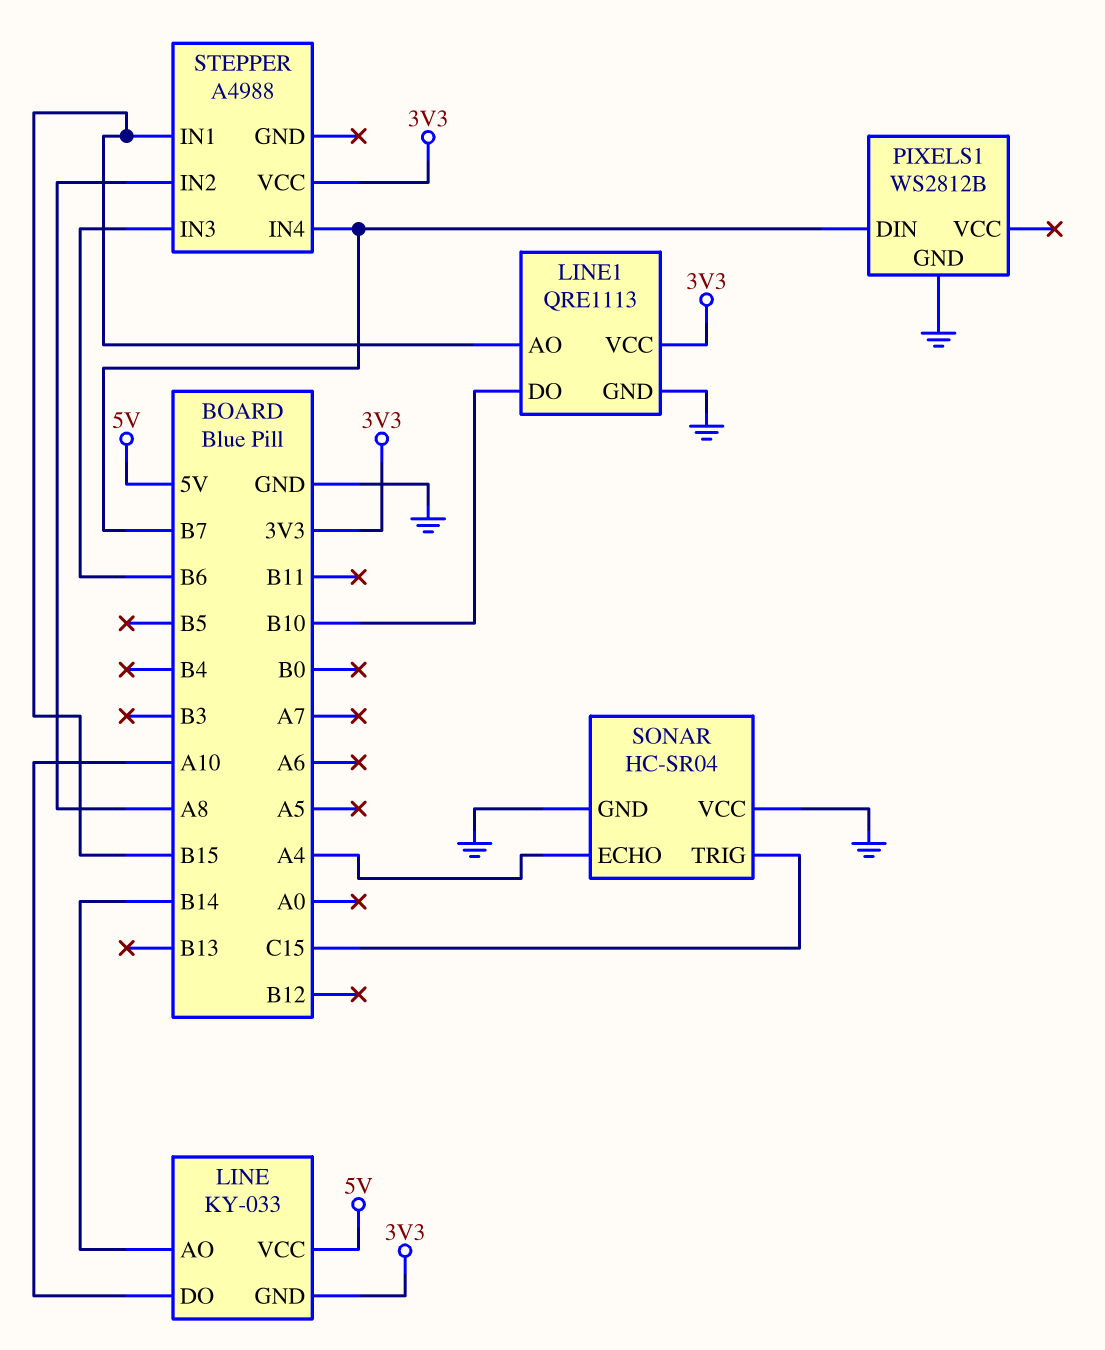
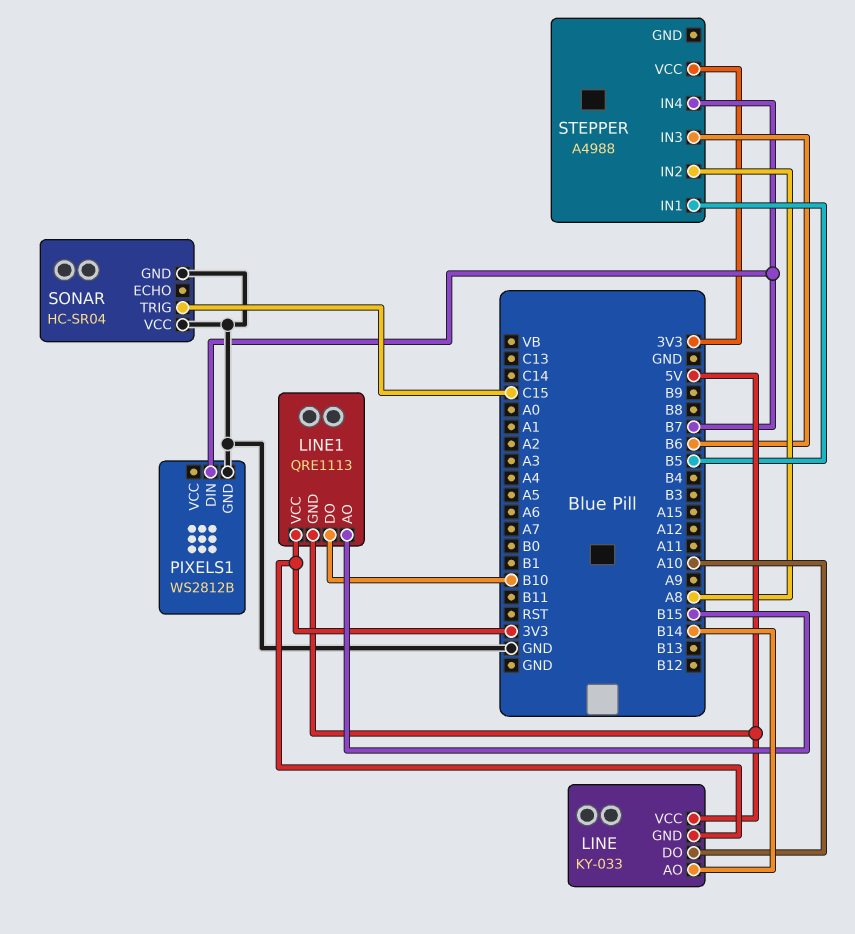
LINE1 pin GND: GND -> 5V
SONAR pin ECHO: A4 -> none
STEPPER pin IN1: B15 -> B5

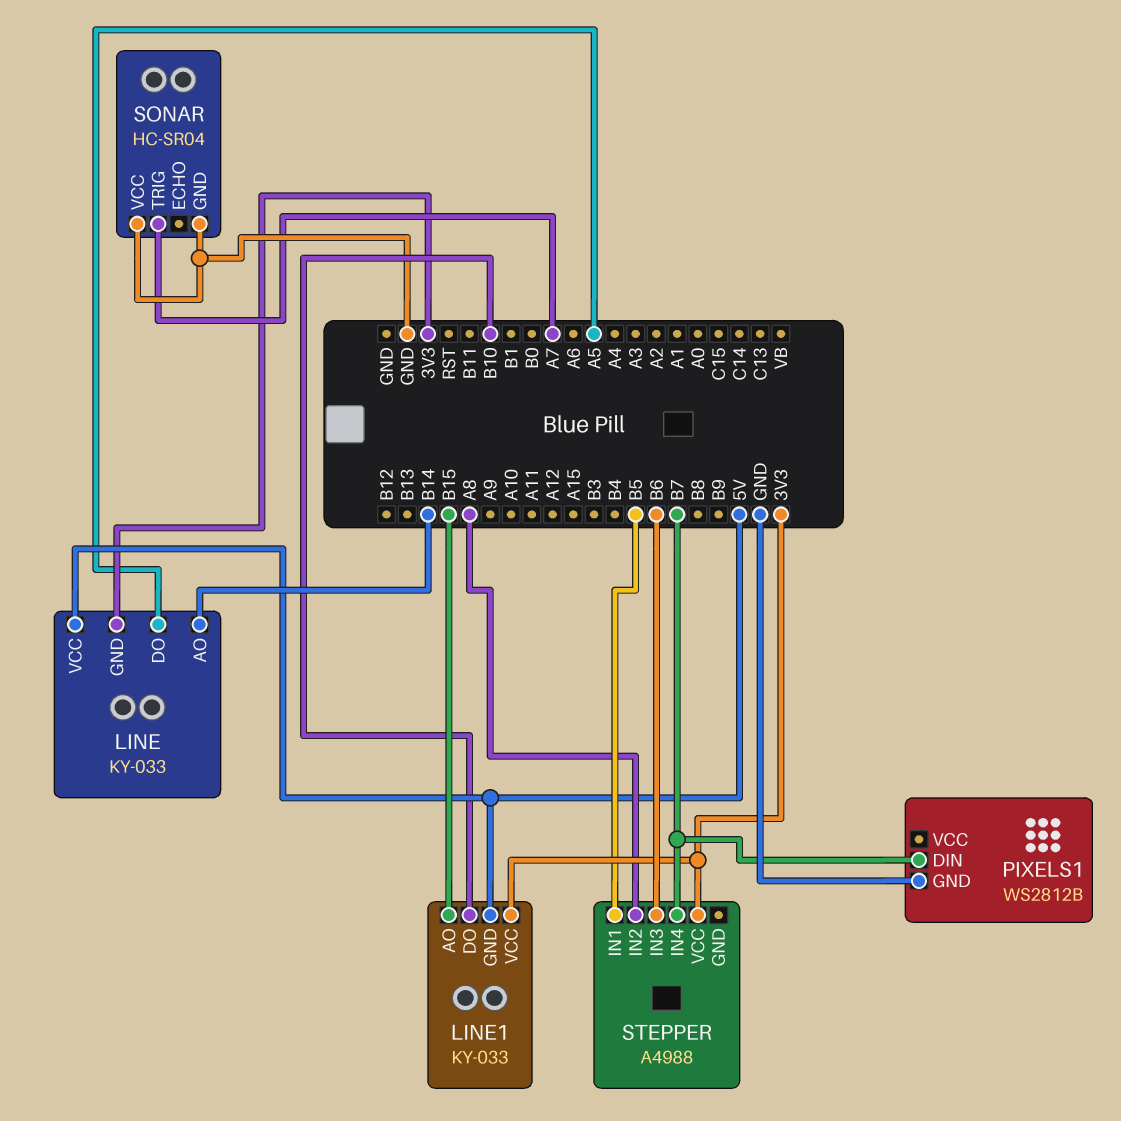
LINE pin DO: A10 -> A5
LINE1: QRE1113 -> KY-033
SONAR pin TRIG: C15 -> A7

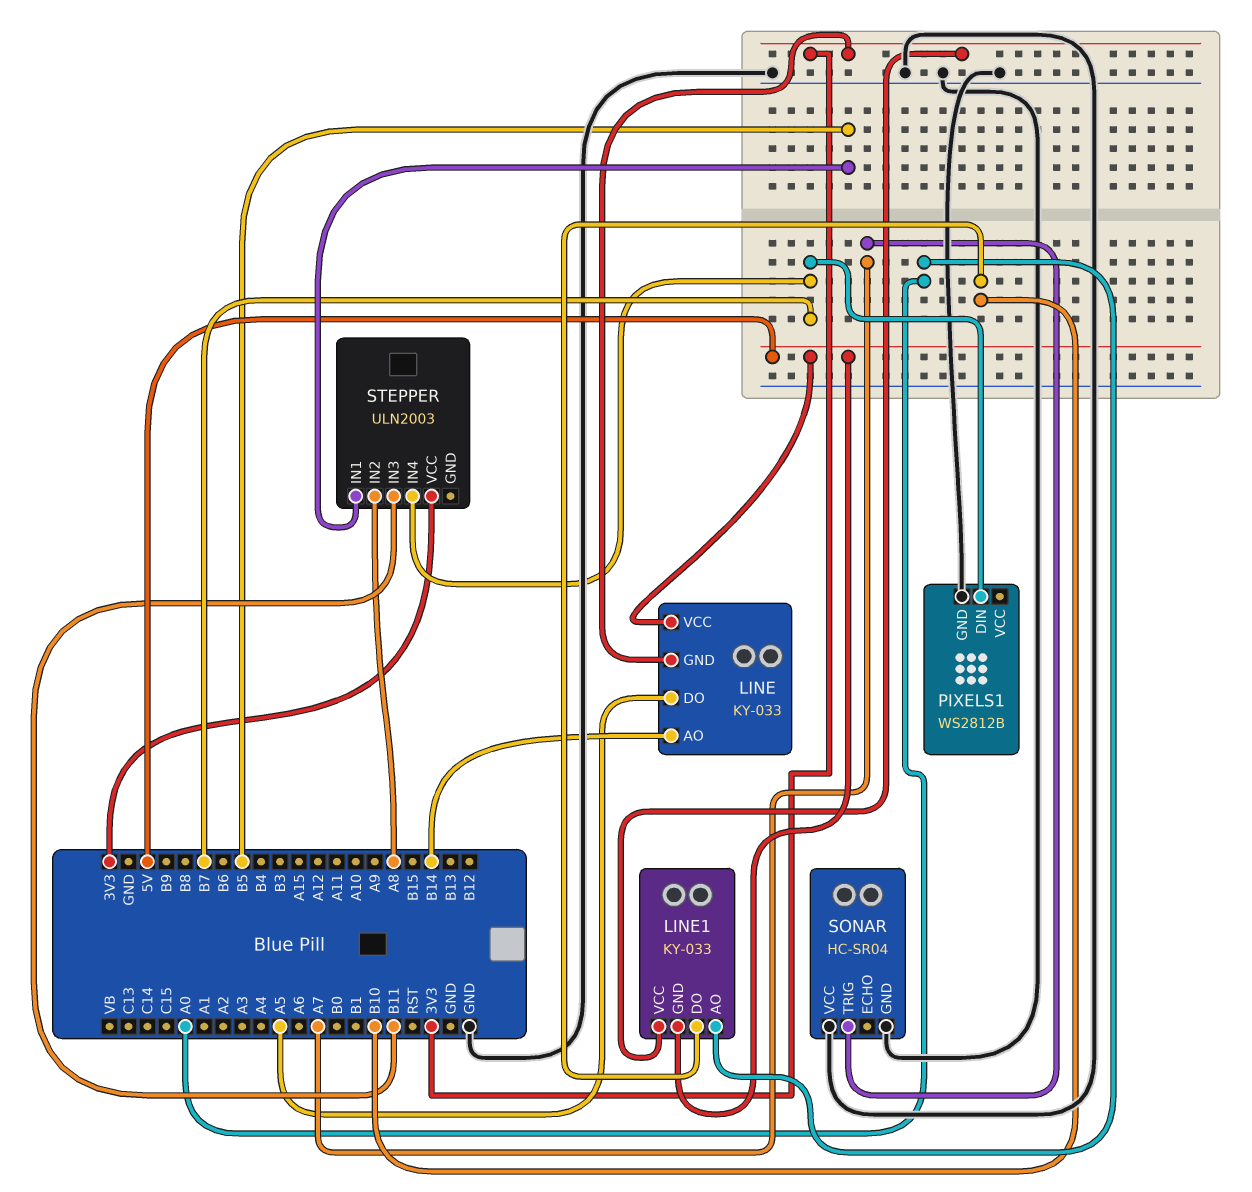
LINE1 pin AO: B15 -> A0
STEPPER: A4988 -> ULN2003
STEPPER pin IN3: B6 -> B11

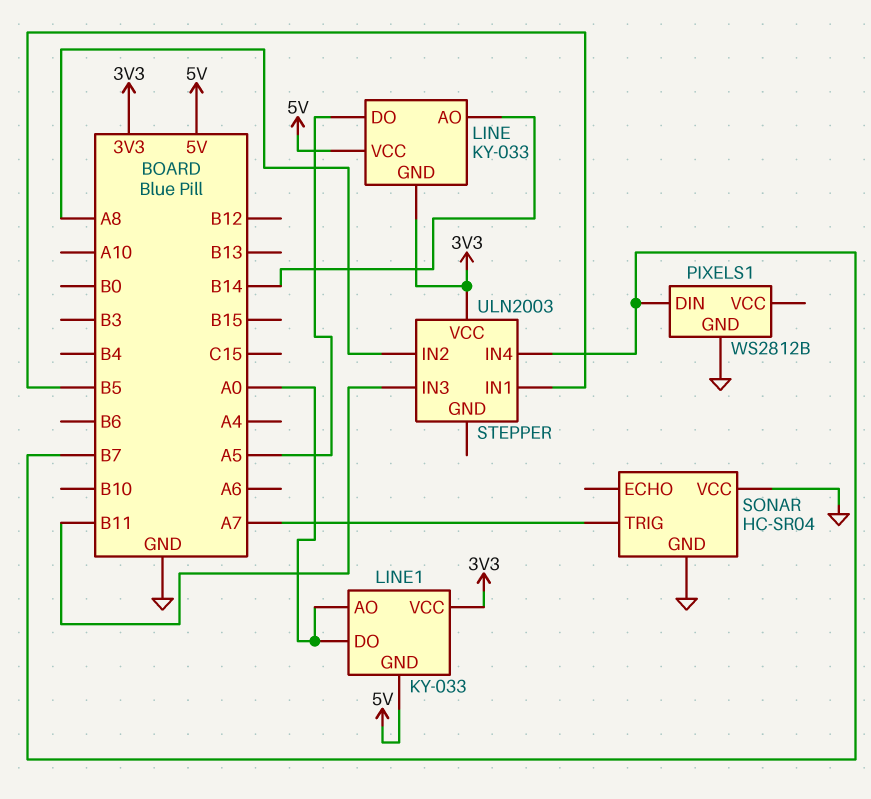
LINE1 pin DO: B10 -> A0

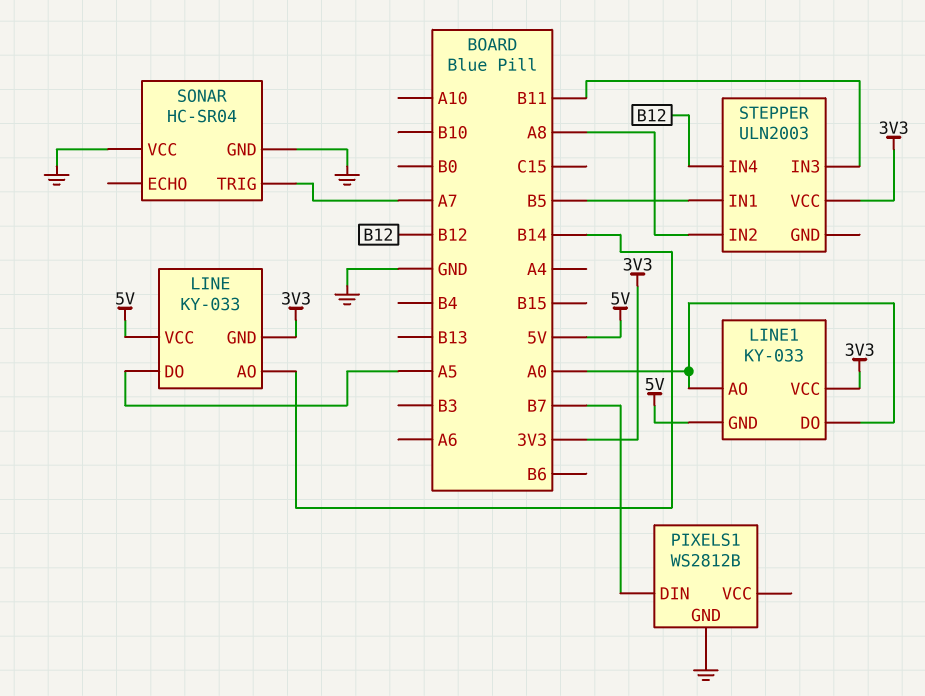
STEPPER pin IN4: B7 -> B12

